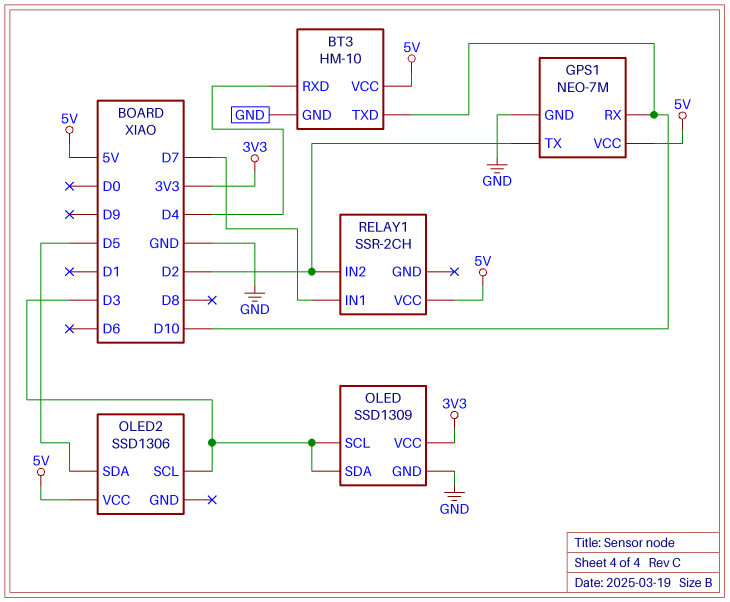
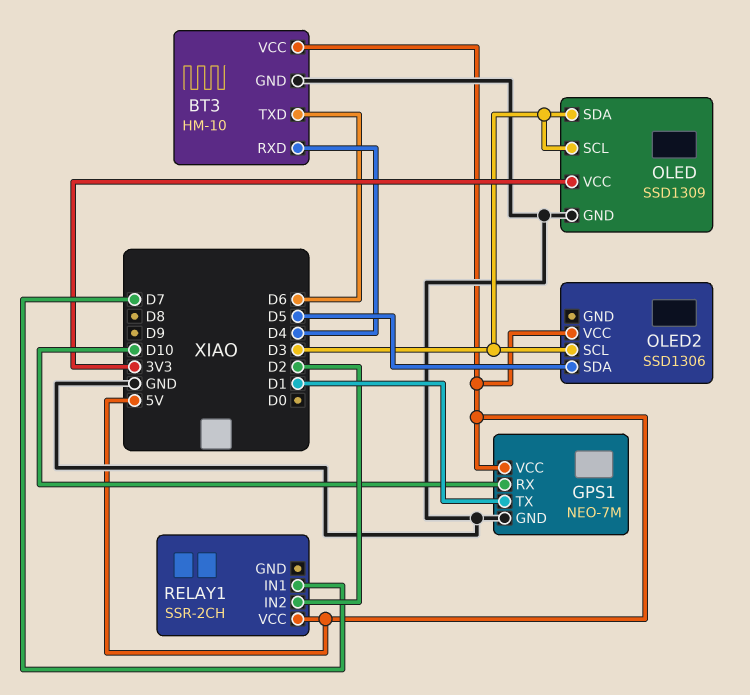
BT3 pin TXD: D10 -> D6
GPS1 pin TX: D2 -> D1

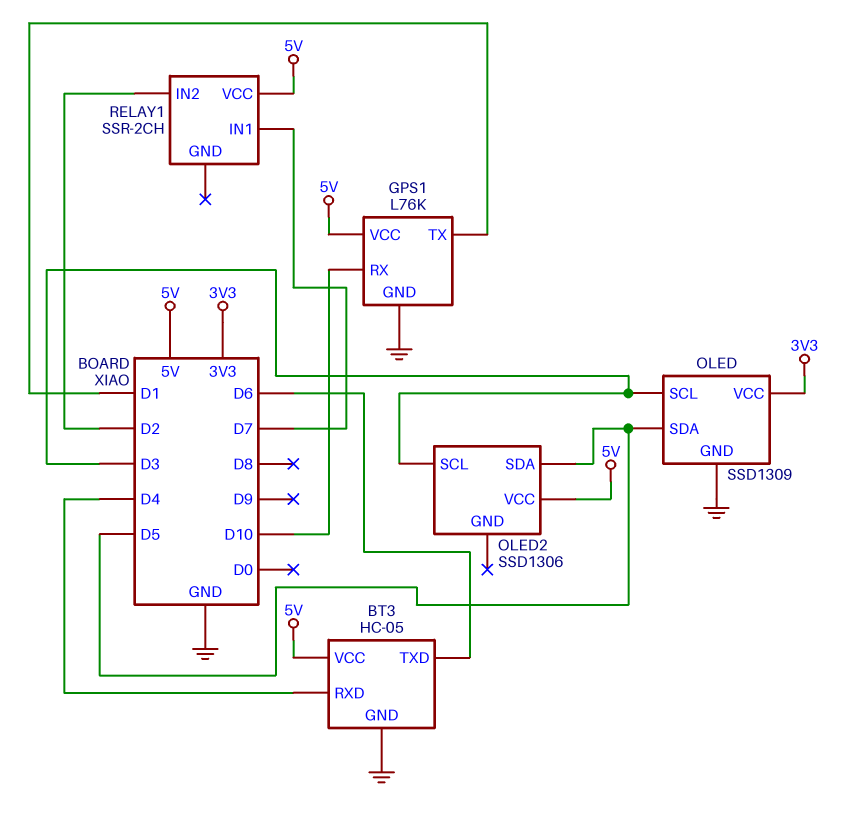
BT3: HM-10 -> HC-05
GPS1: NEO-7M -> L76K
OLED pin SDA: D3 -> D5

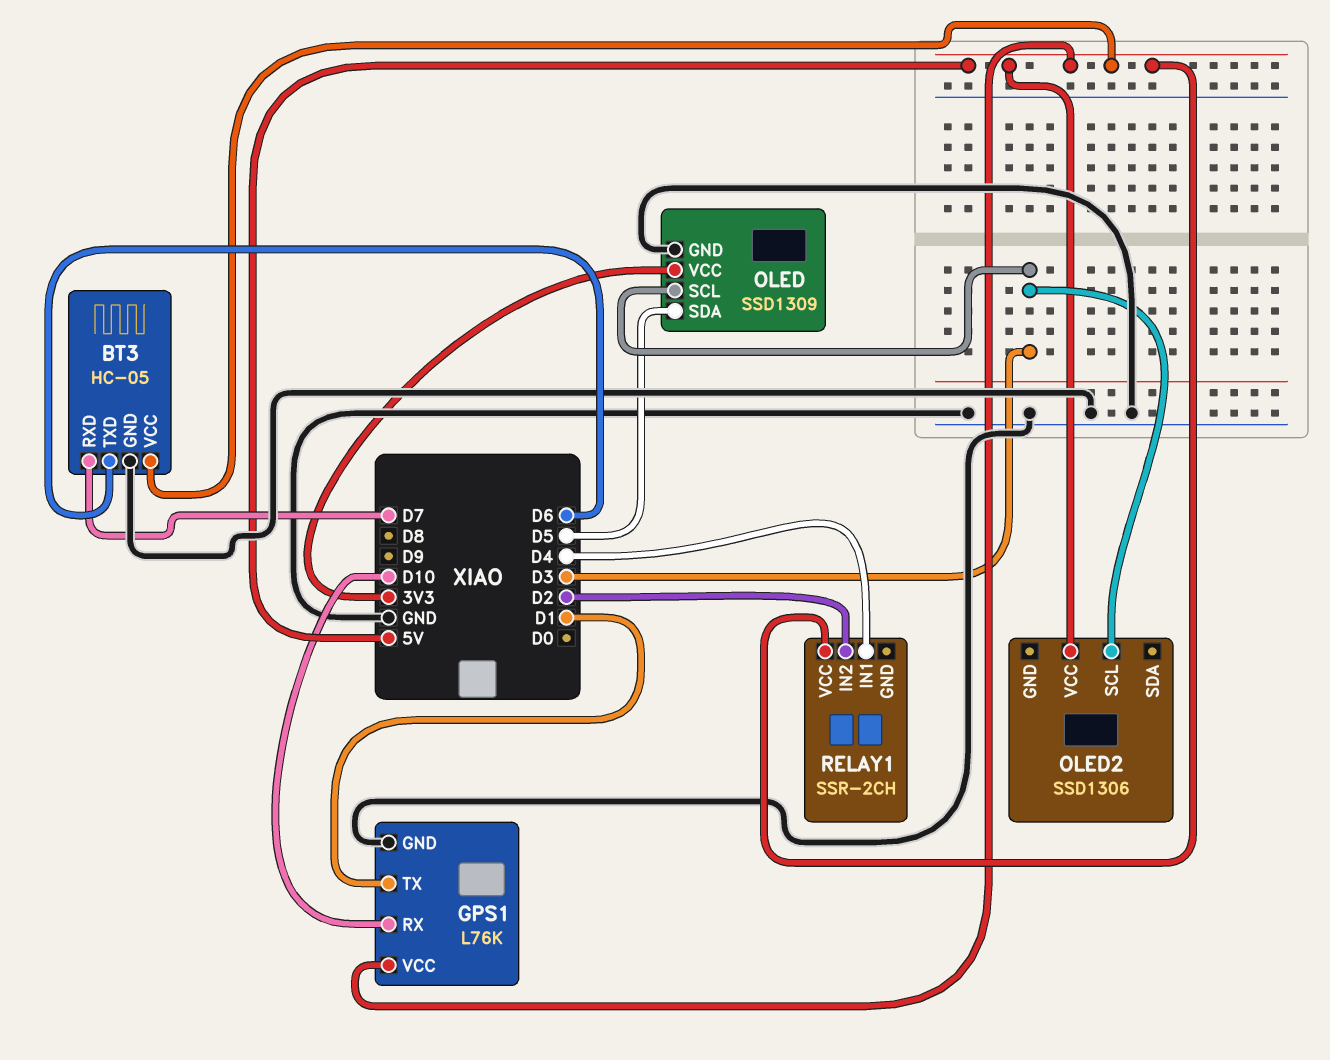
BT3 pin RXD: D4 -> D7
OLED2 pin SDA: D5 -> none
RELAY1 pin IN1: D7 -> D4

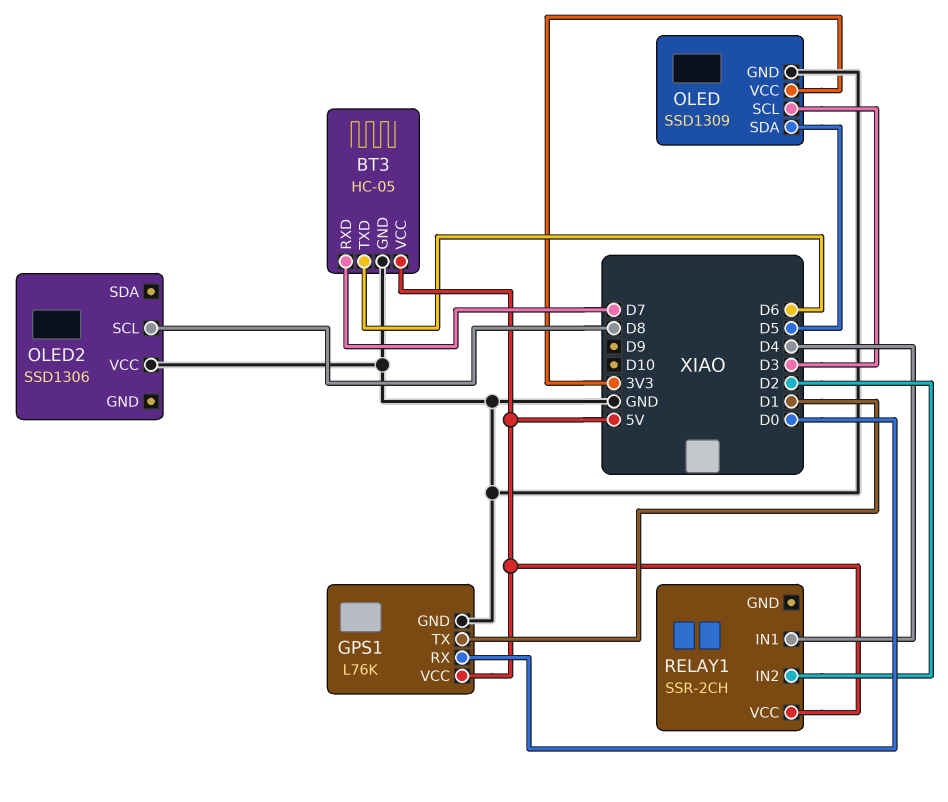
GPS1 pin RX: D10 -> D0
OLED2 pin SCL: D3 -> D8
OLED2 pin VCC: 5V -> GND

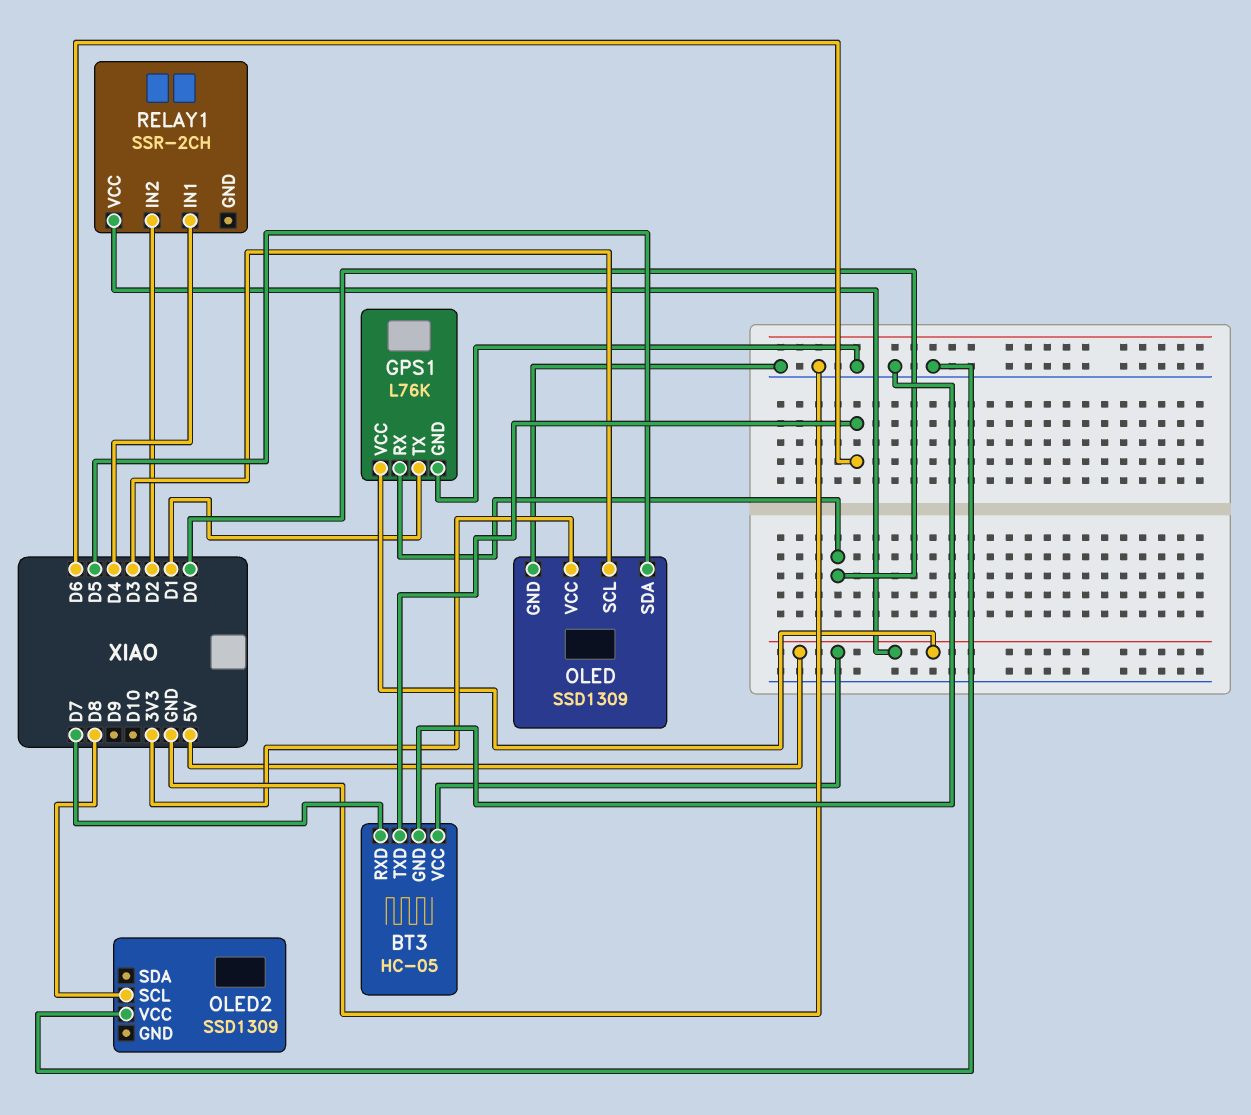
OLED2: SSD1306 -> SSD1309

